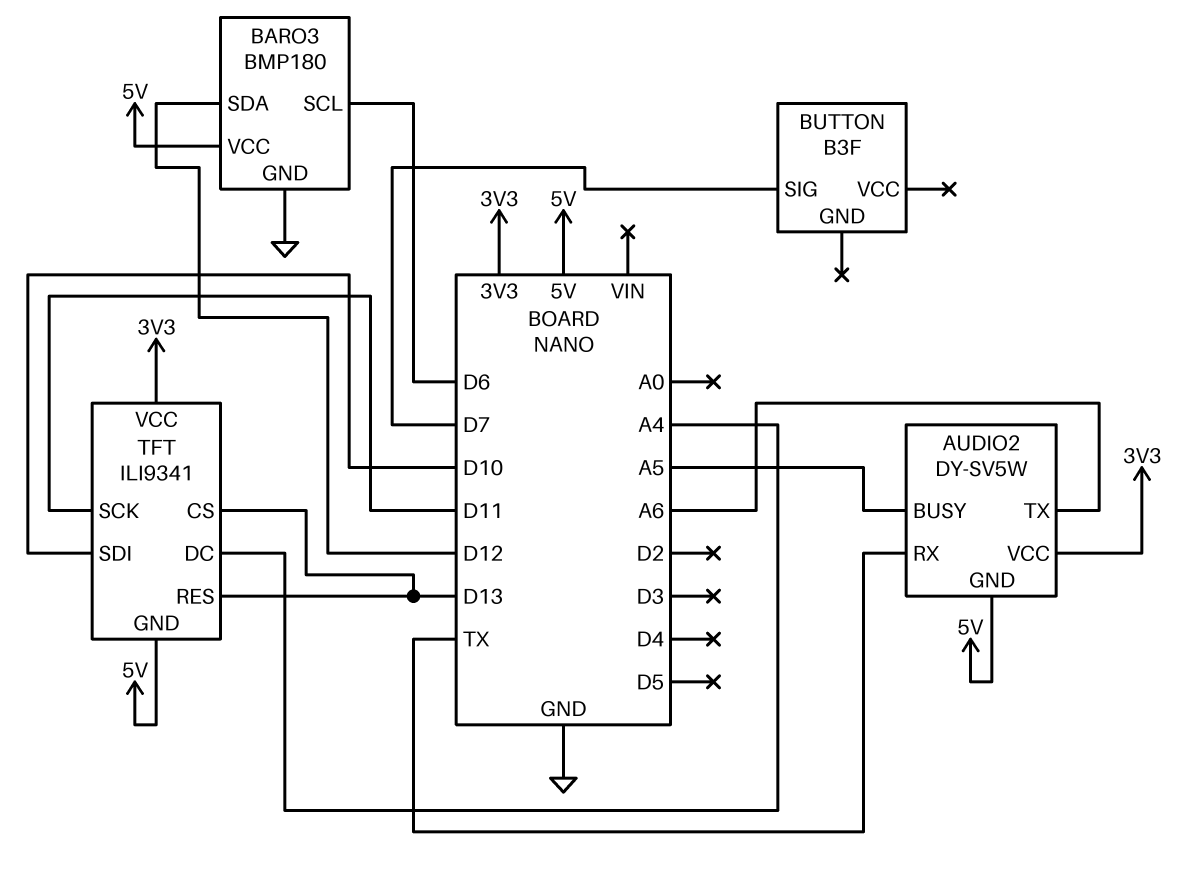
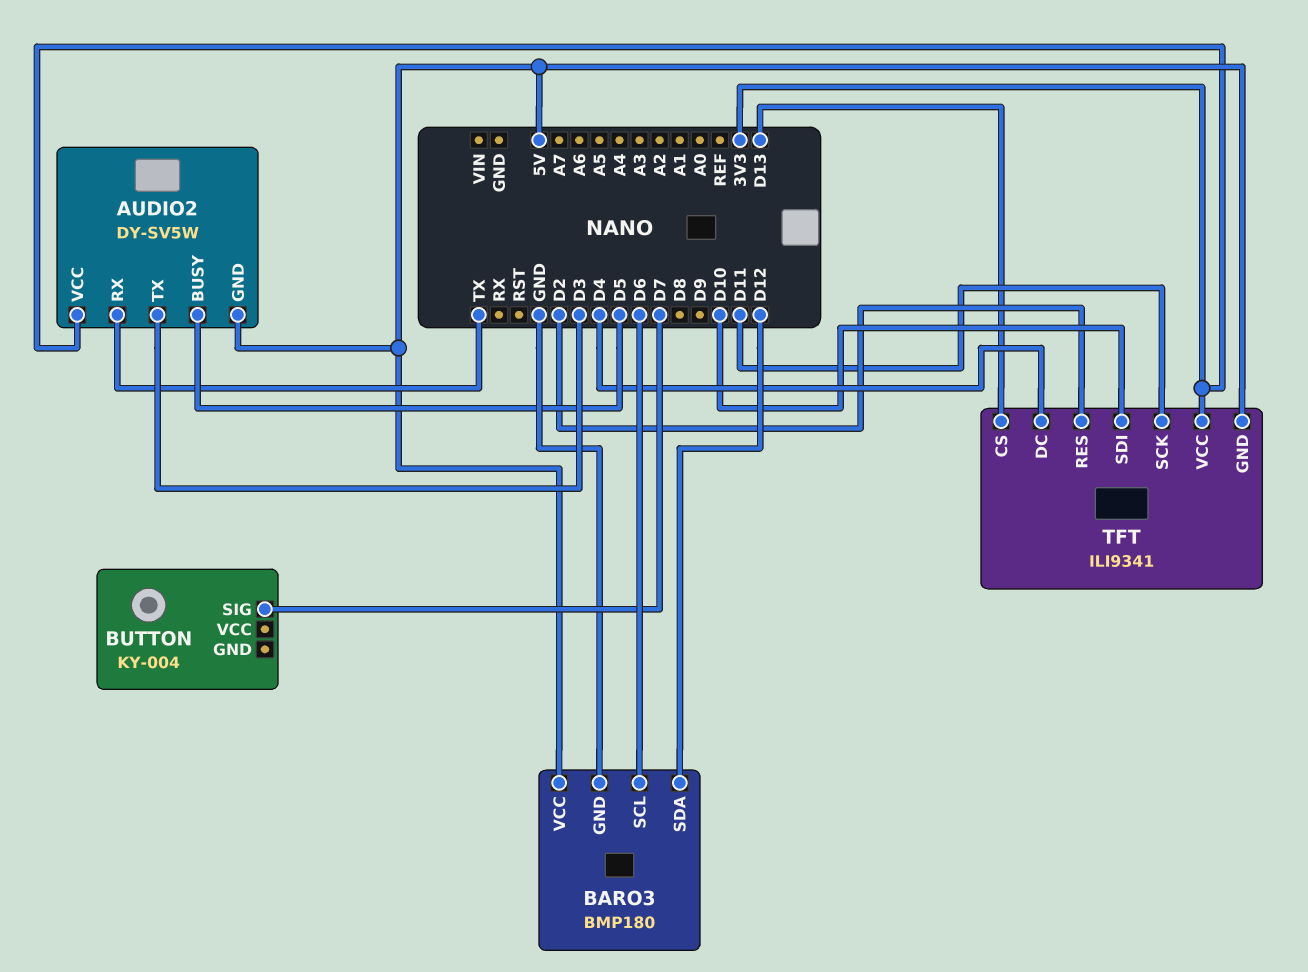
AUDIO2 pin BUSY: A5 -> D5
AUDIO2 pin TX: A6 -> D3
BUTTON: B3F -> KY-004
TFT pin DC: A4 -> D4
TFT pin RES: D13 -> D2

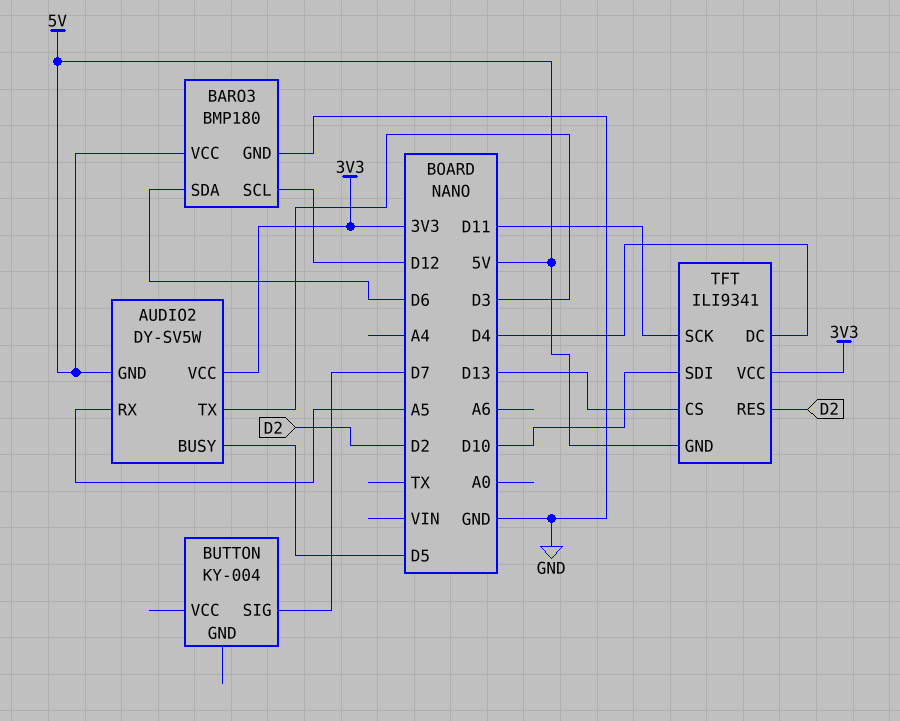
AUDIO2 pin RX: TX -> A5
BARO3 pin SCL: D6 -> D12
BARO3 pin SDA: D12 -> D6

